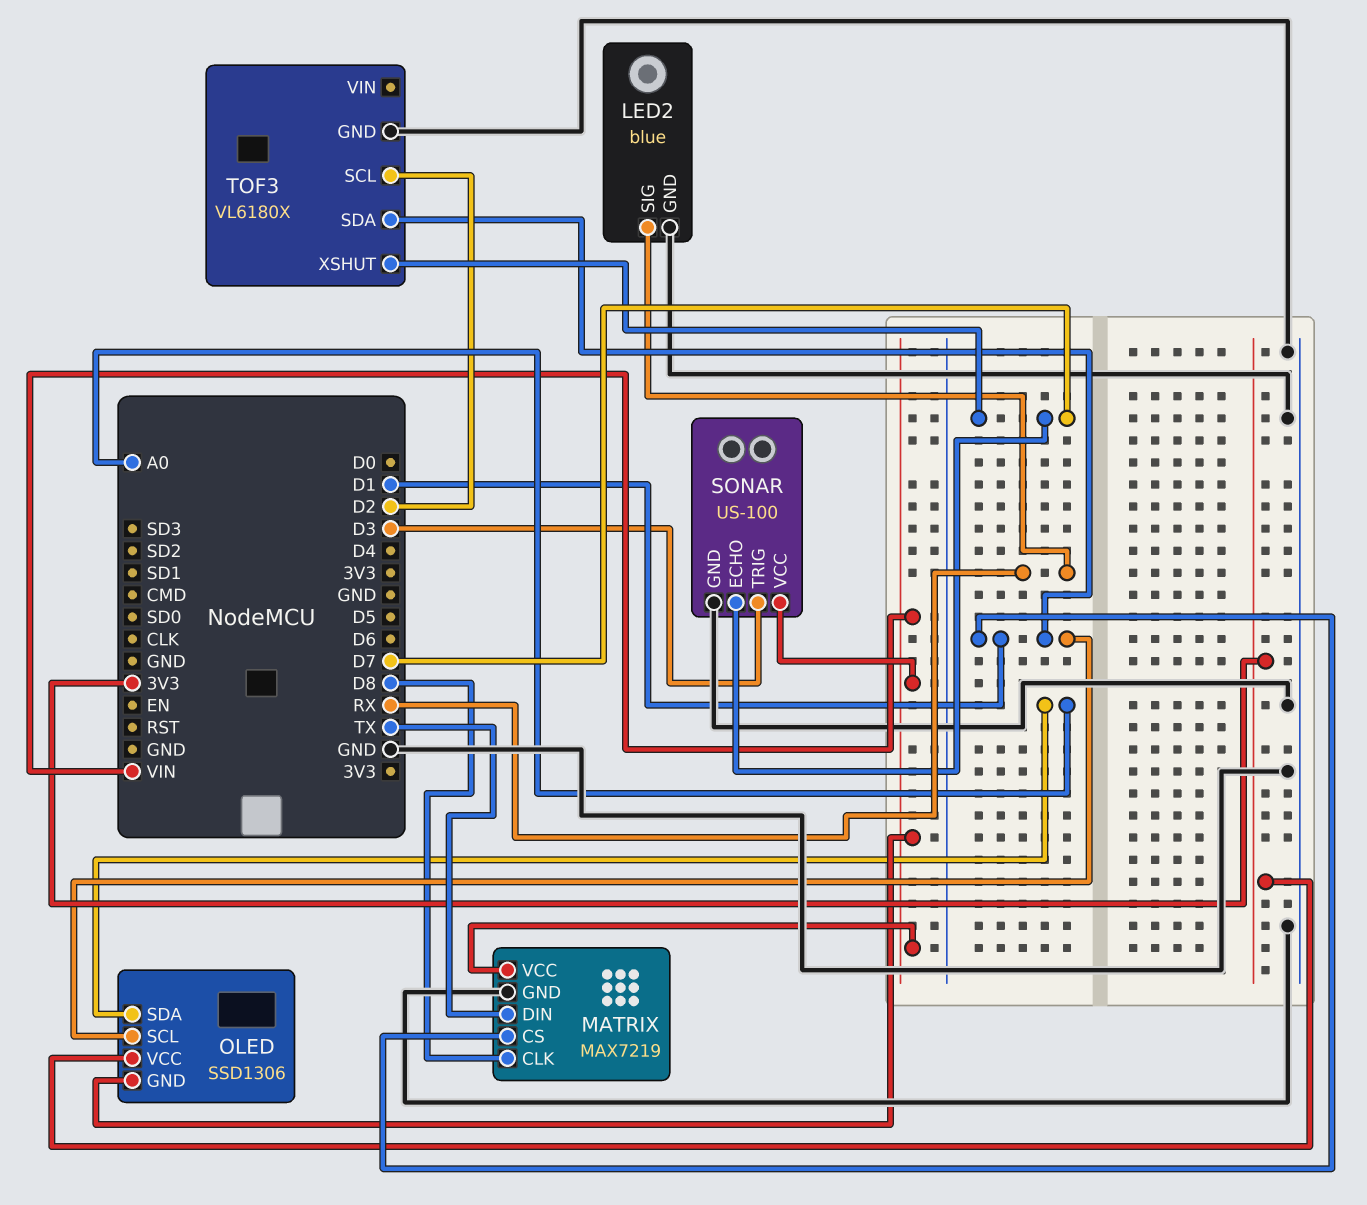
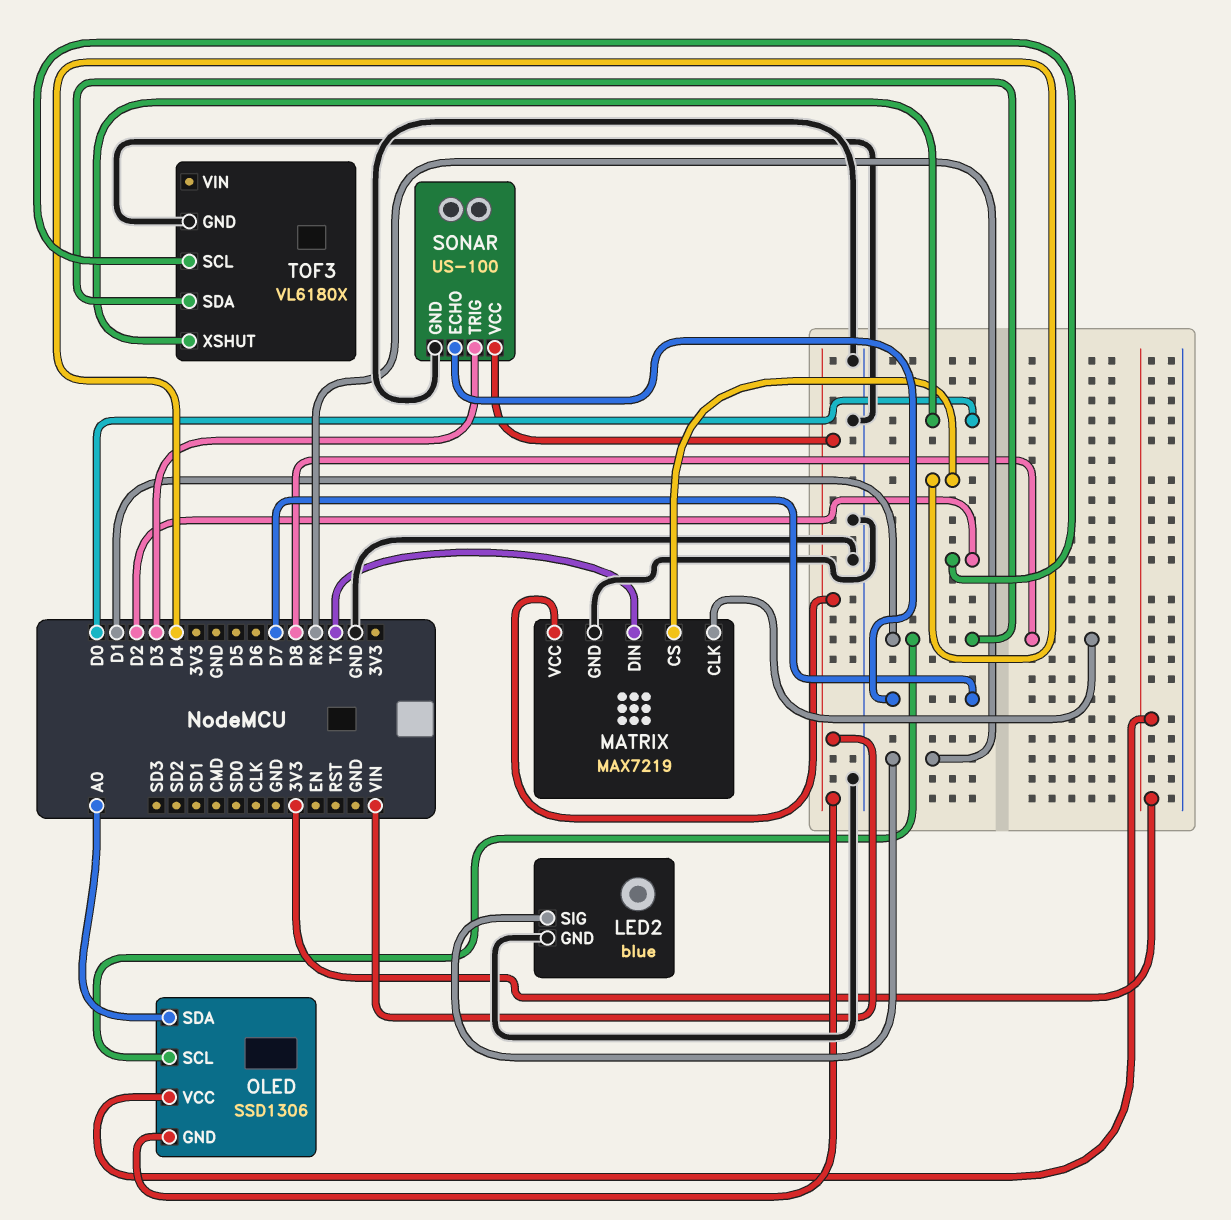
MATRIX pin CS: D1 -> D4
TOF3 pin XSHUT: D7 -> D0

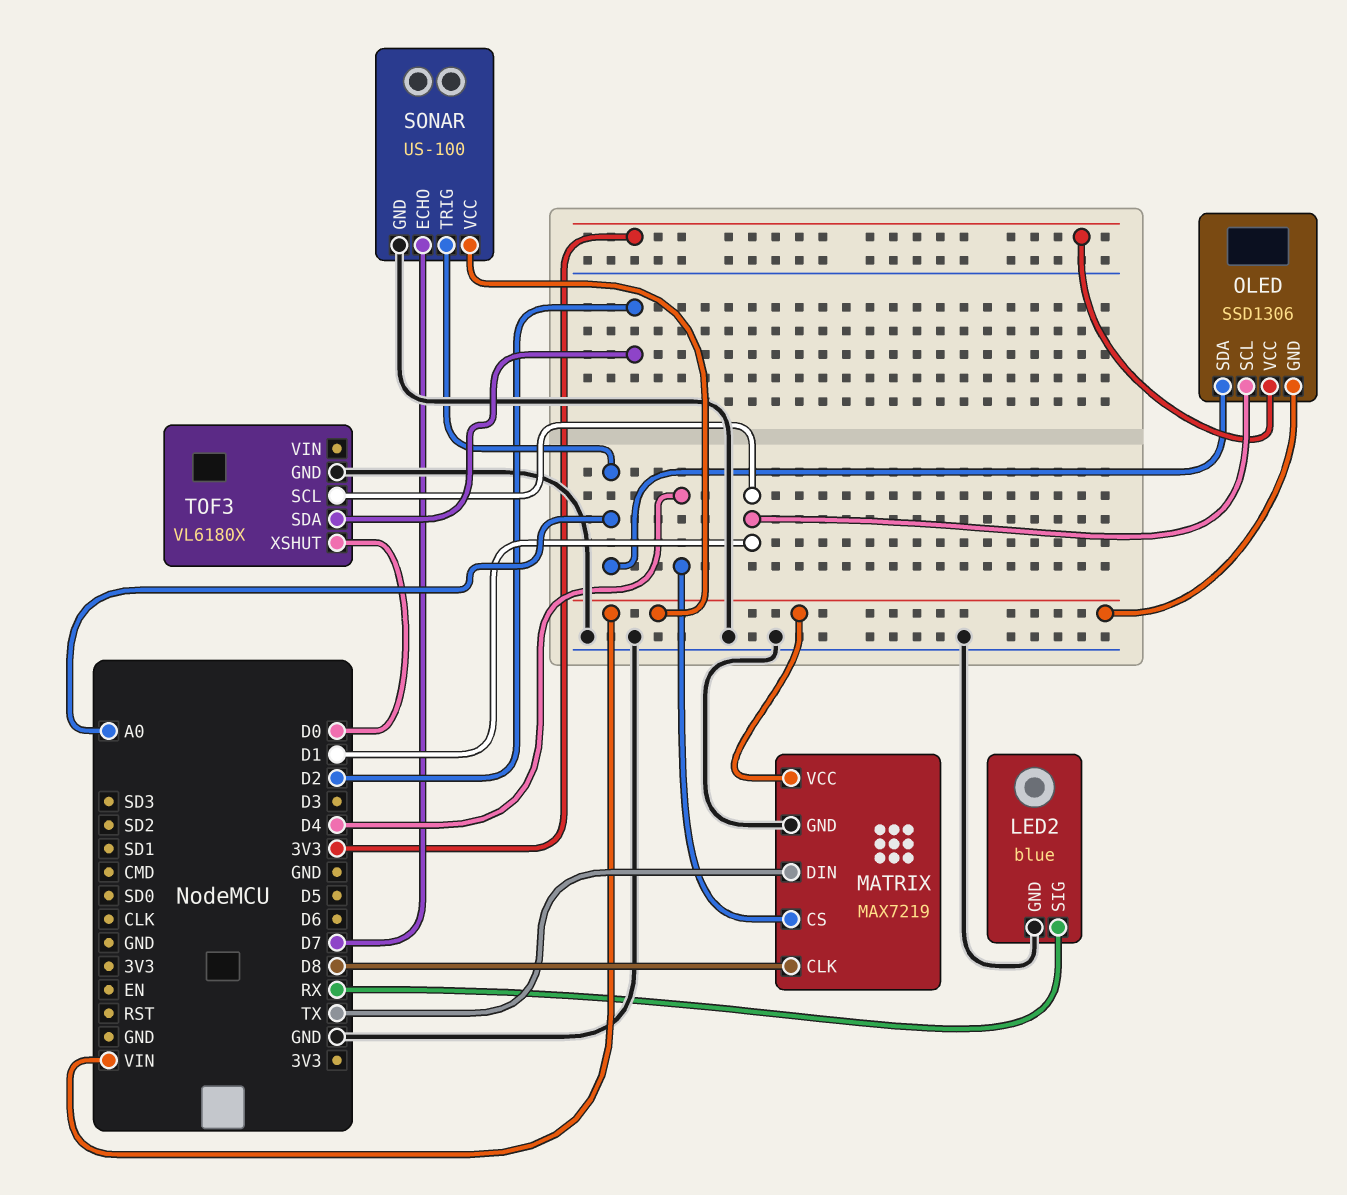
SONAR pin TRIG: D3 -> A0
TOF3 pin SCL: D2 -> D1
TOF3 pin SDA: D1 -> D2

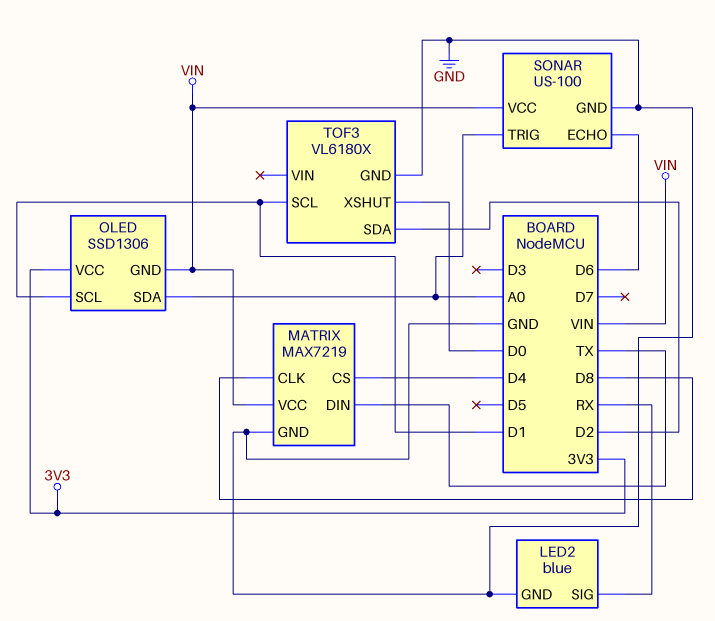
SONAR pin ECHO: D7 -> D6

